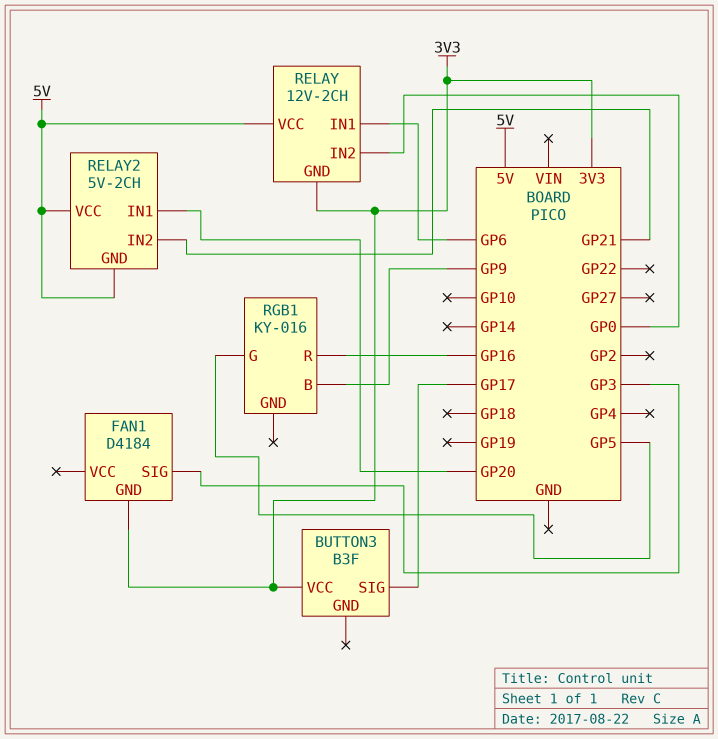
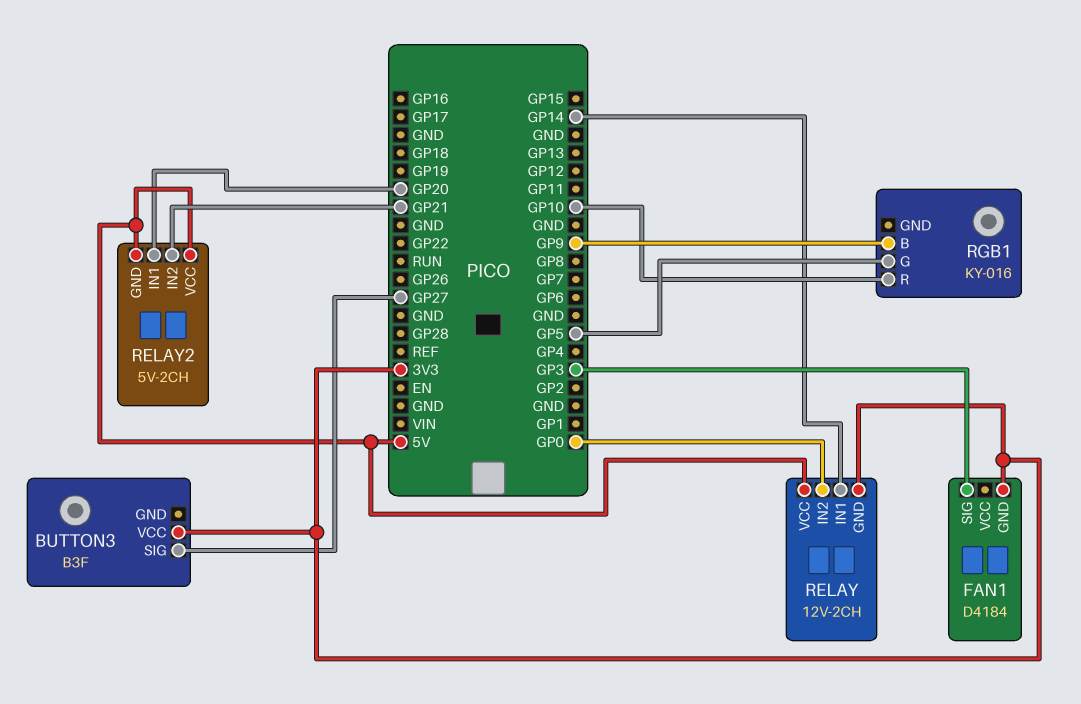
BUTTON3 pin SIG: GP17 -> GP27
RELAY pin IN1: GP6 -> GP14
RGB1 pin R: GP16 -> GP10

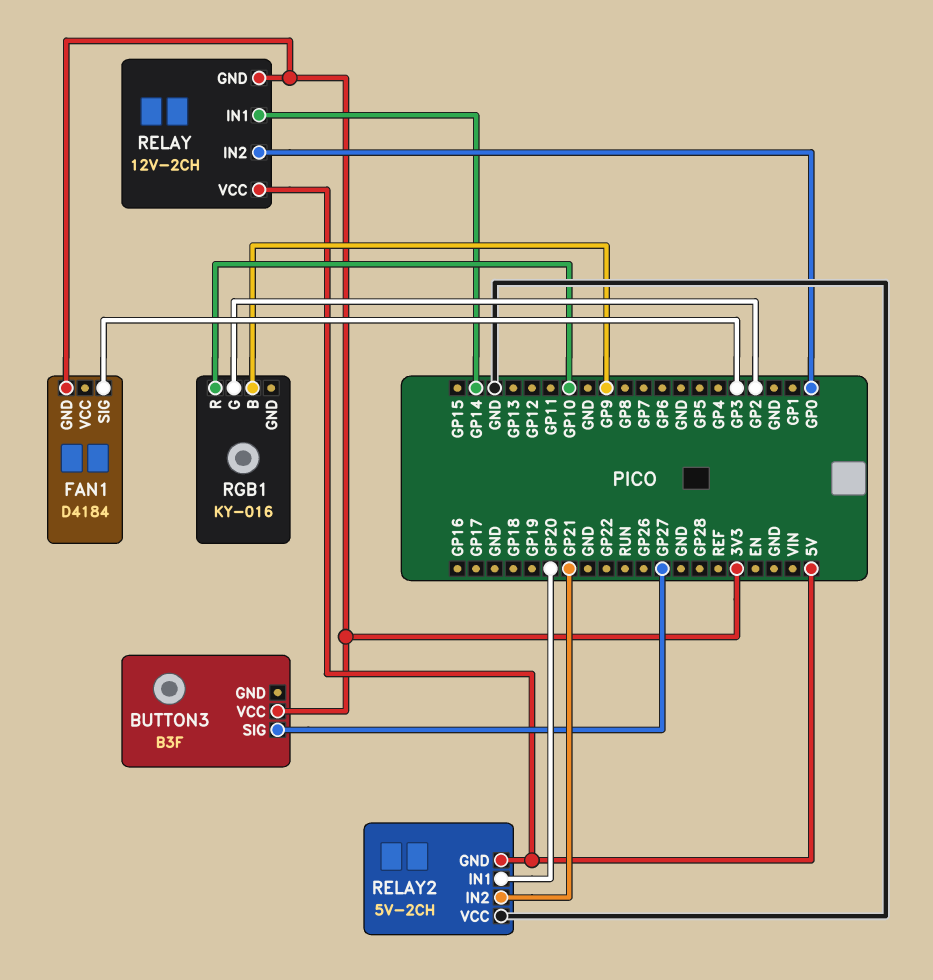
RELAY2 pin VCC: 5V -> GND
RGB1 pin G: GP5 -> GP2

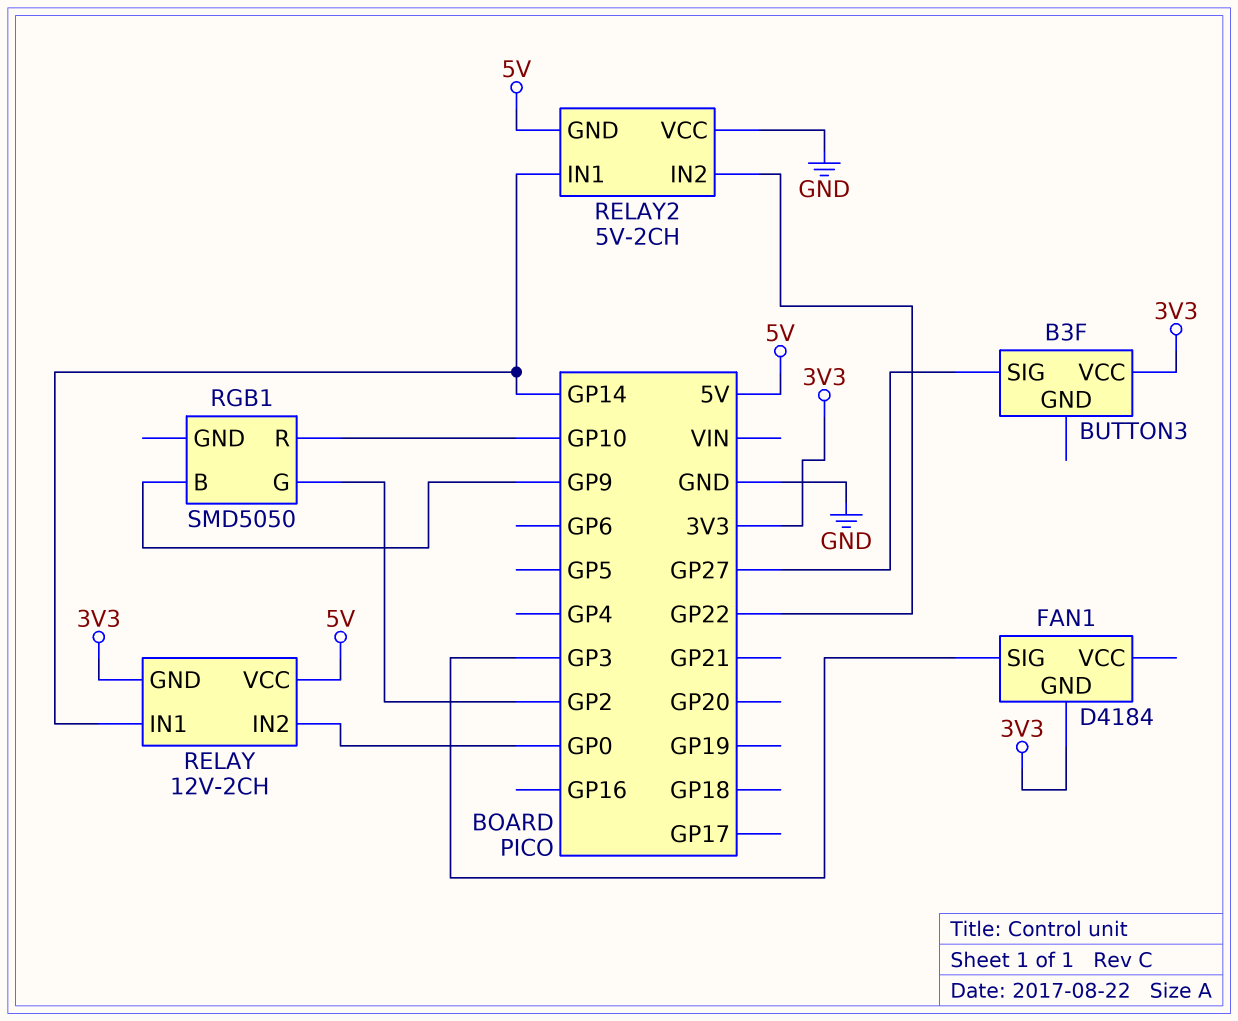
RELAY2 pin IN1: GP20 -> GP14
RELAY2 pin IN2: GP21 -> GP22
RGB1: KY-016 -> SMD5050

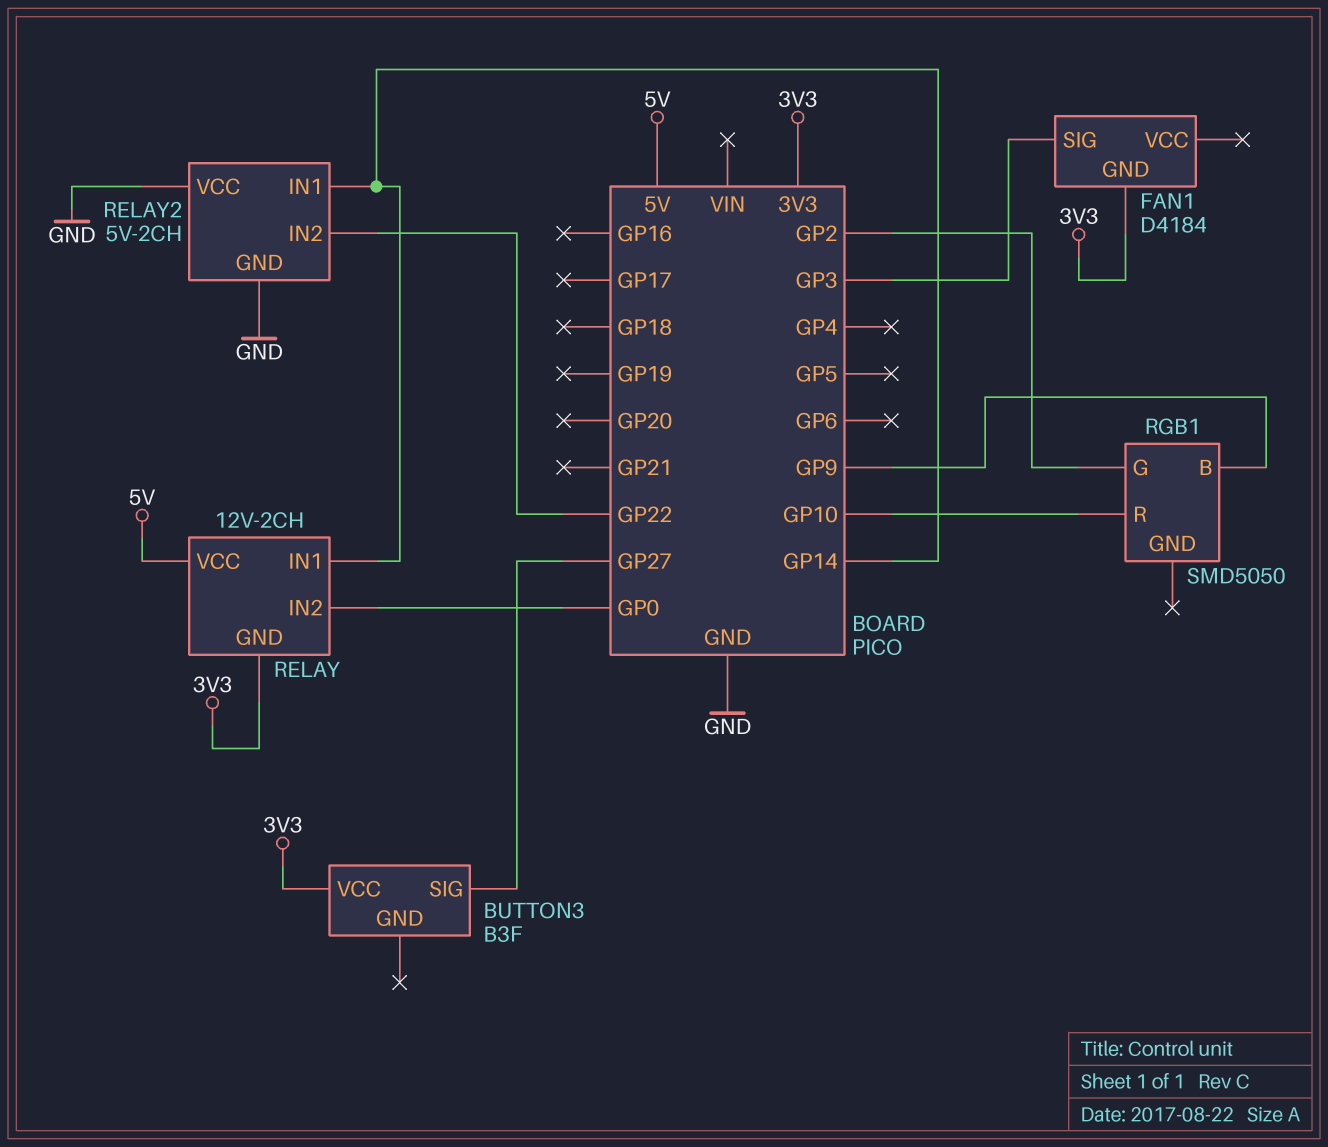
RELAY2 pin GND: 5V -> GND

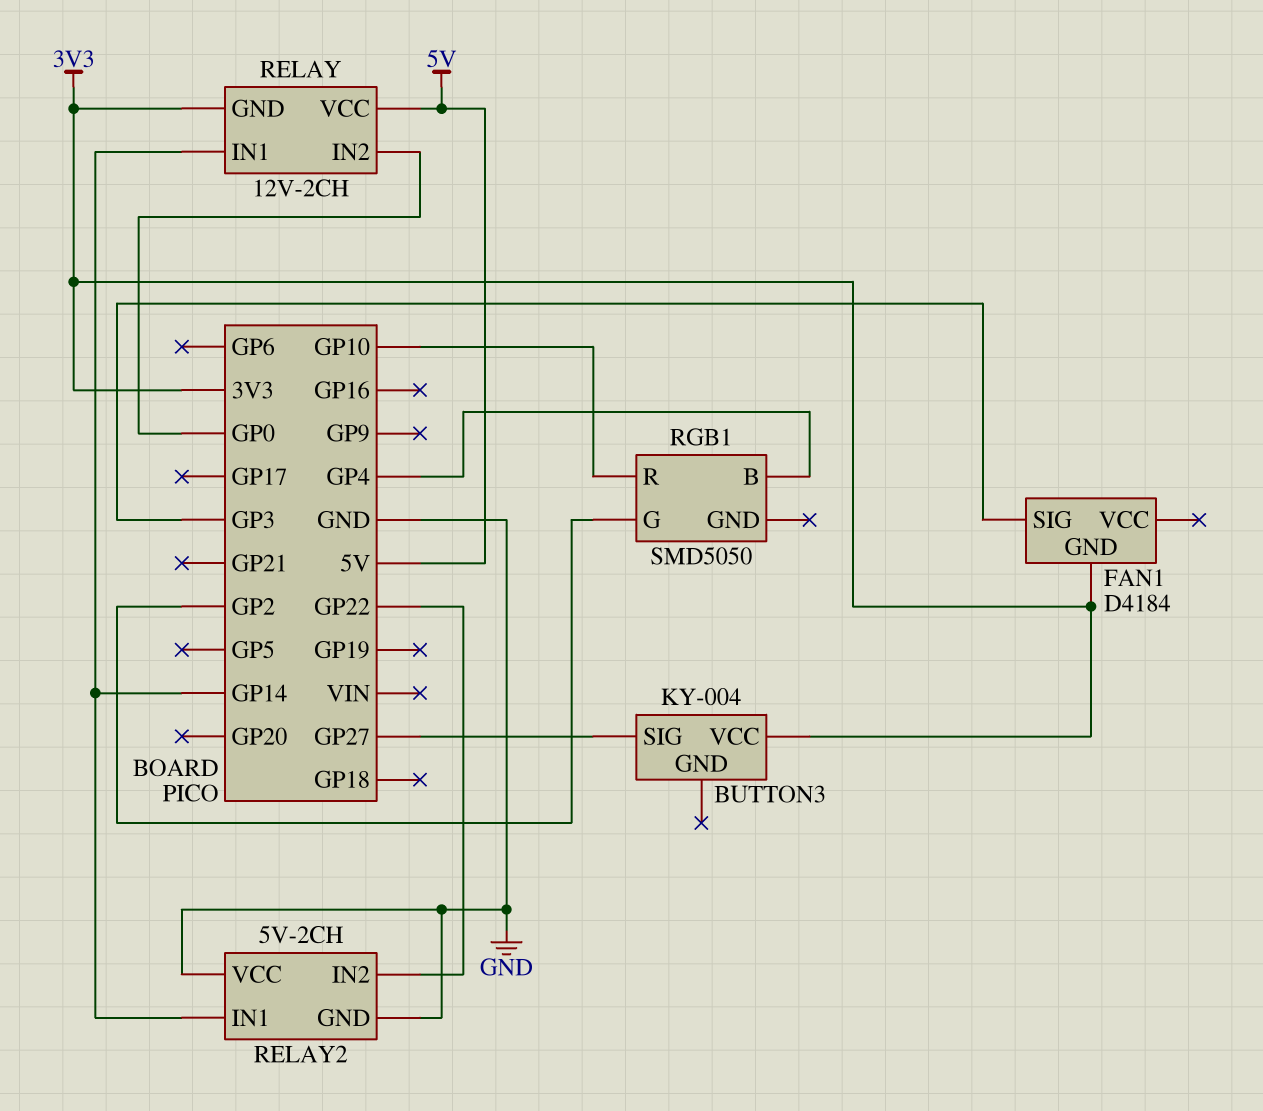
BUTTON3: B3F -> KY-004
RGB1 pin B: GP9 -> GP4

